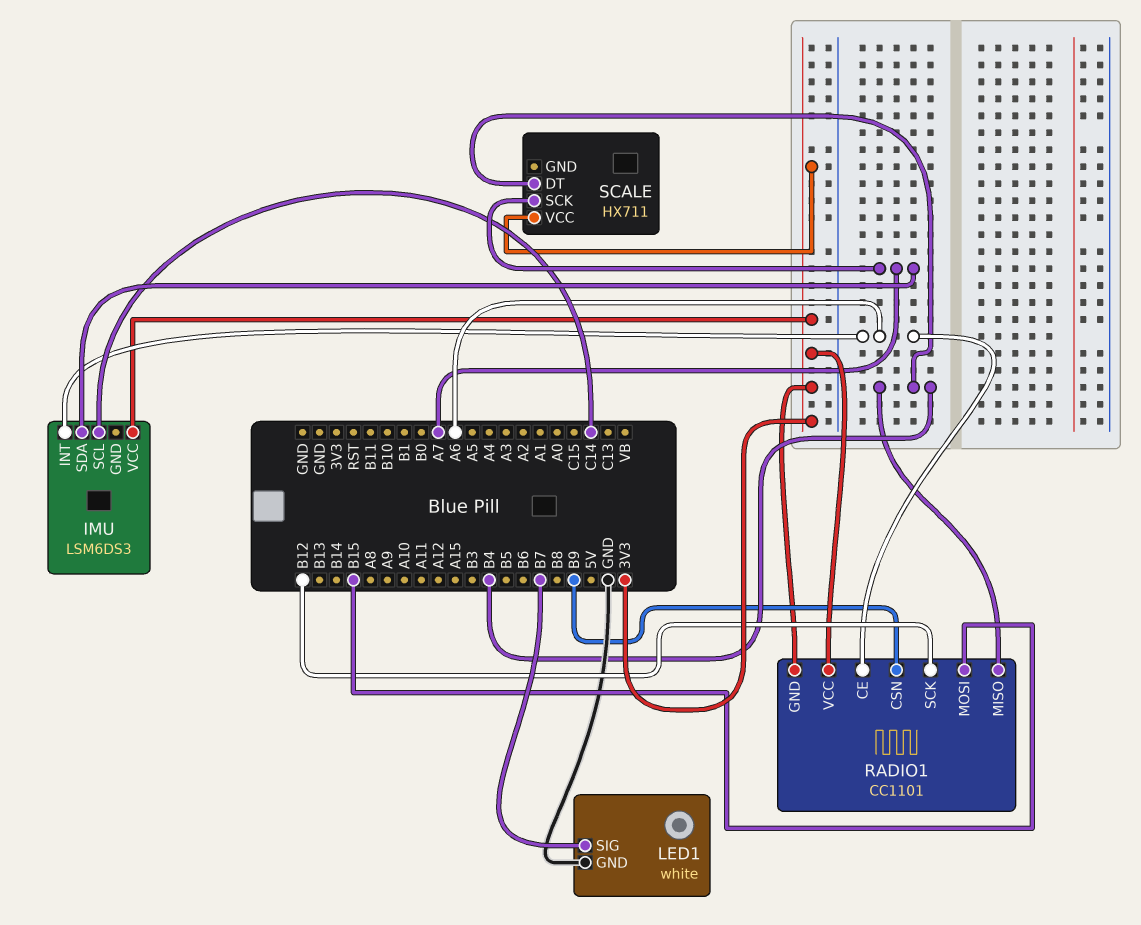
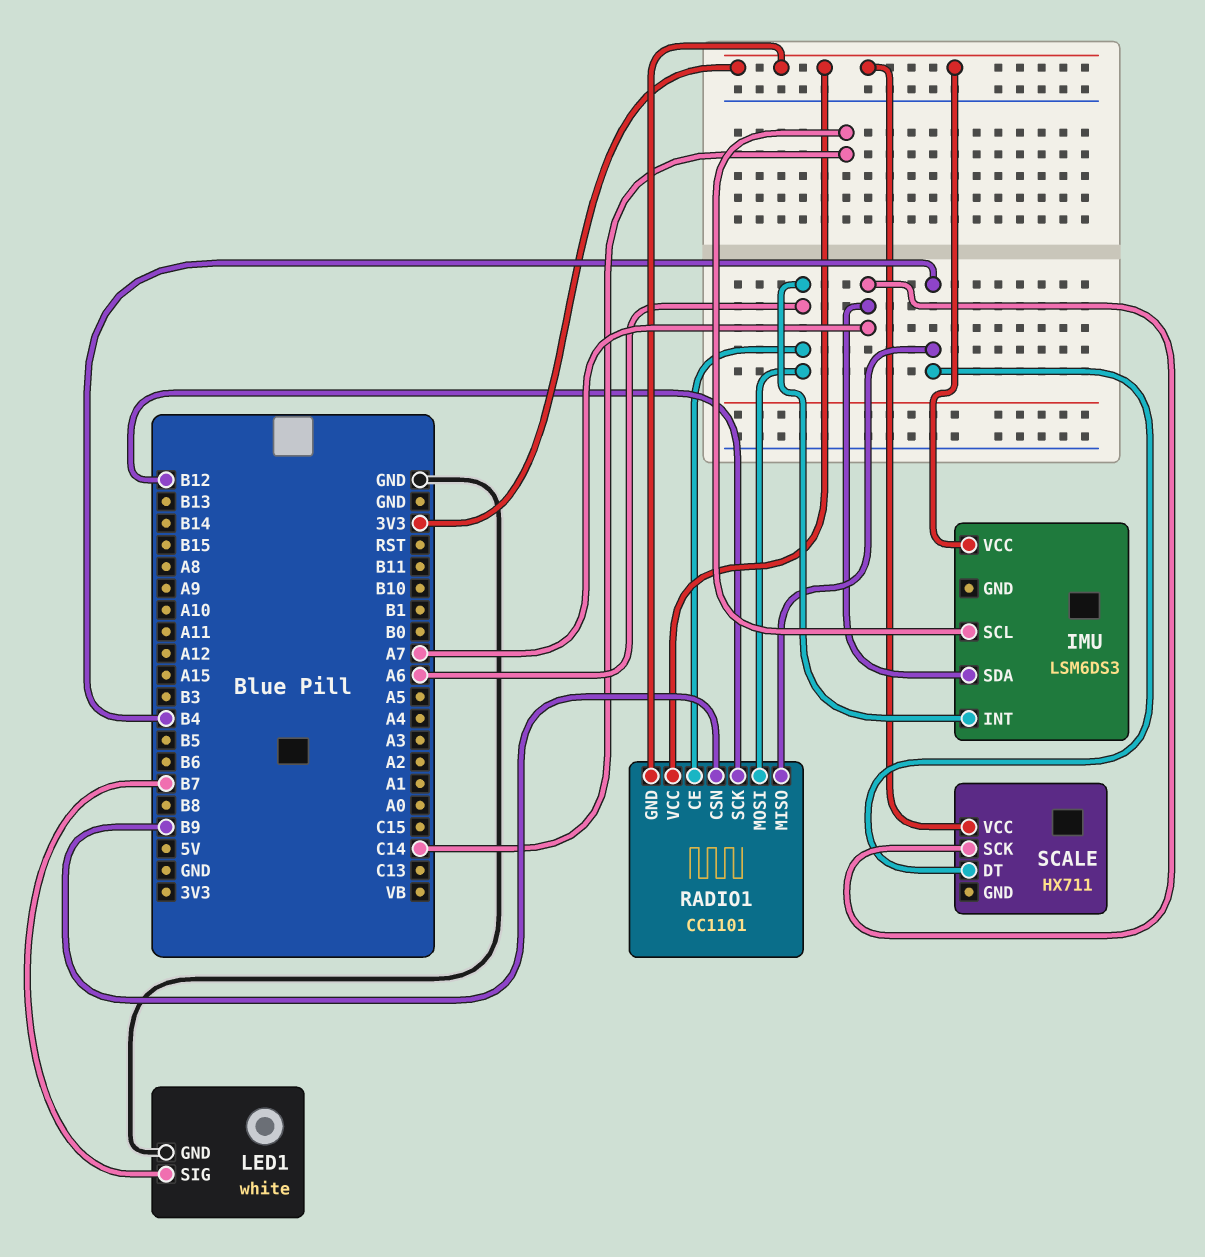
RADIO1 pin MOSI: B15 -> A6

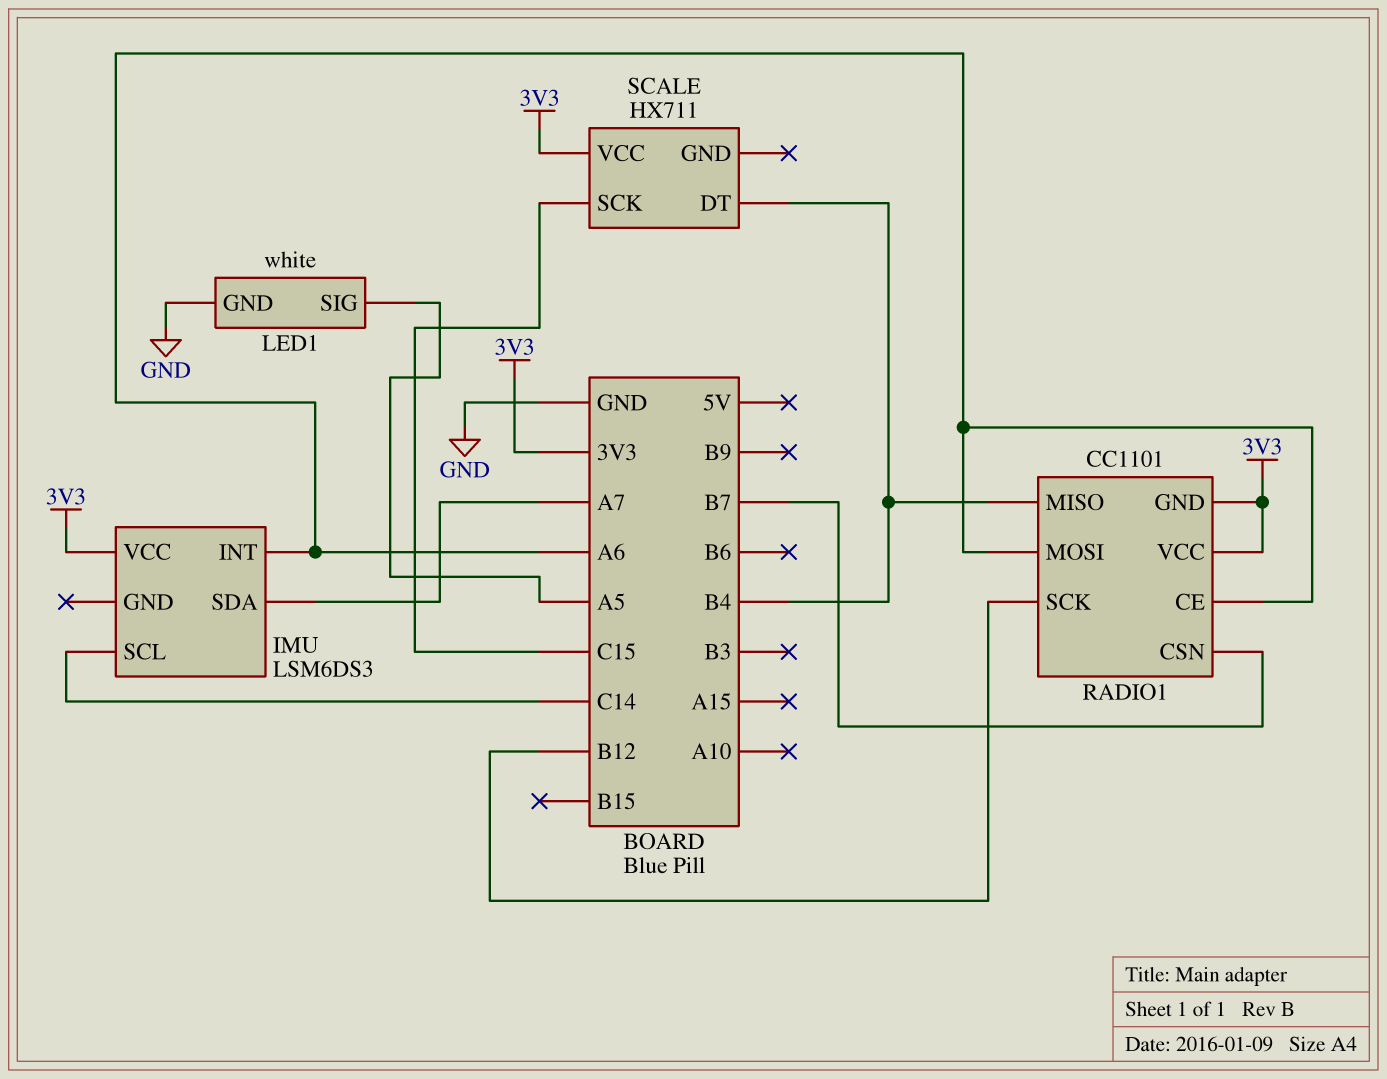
LED1 pin SIG: B7 -> A5
RADIO1 pin CSN: B9 -> B7
SCALE pin SCK: A7 -> C15

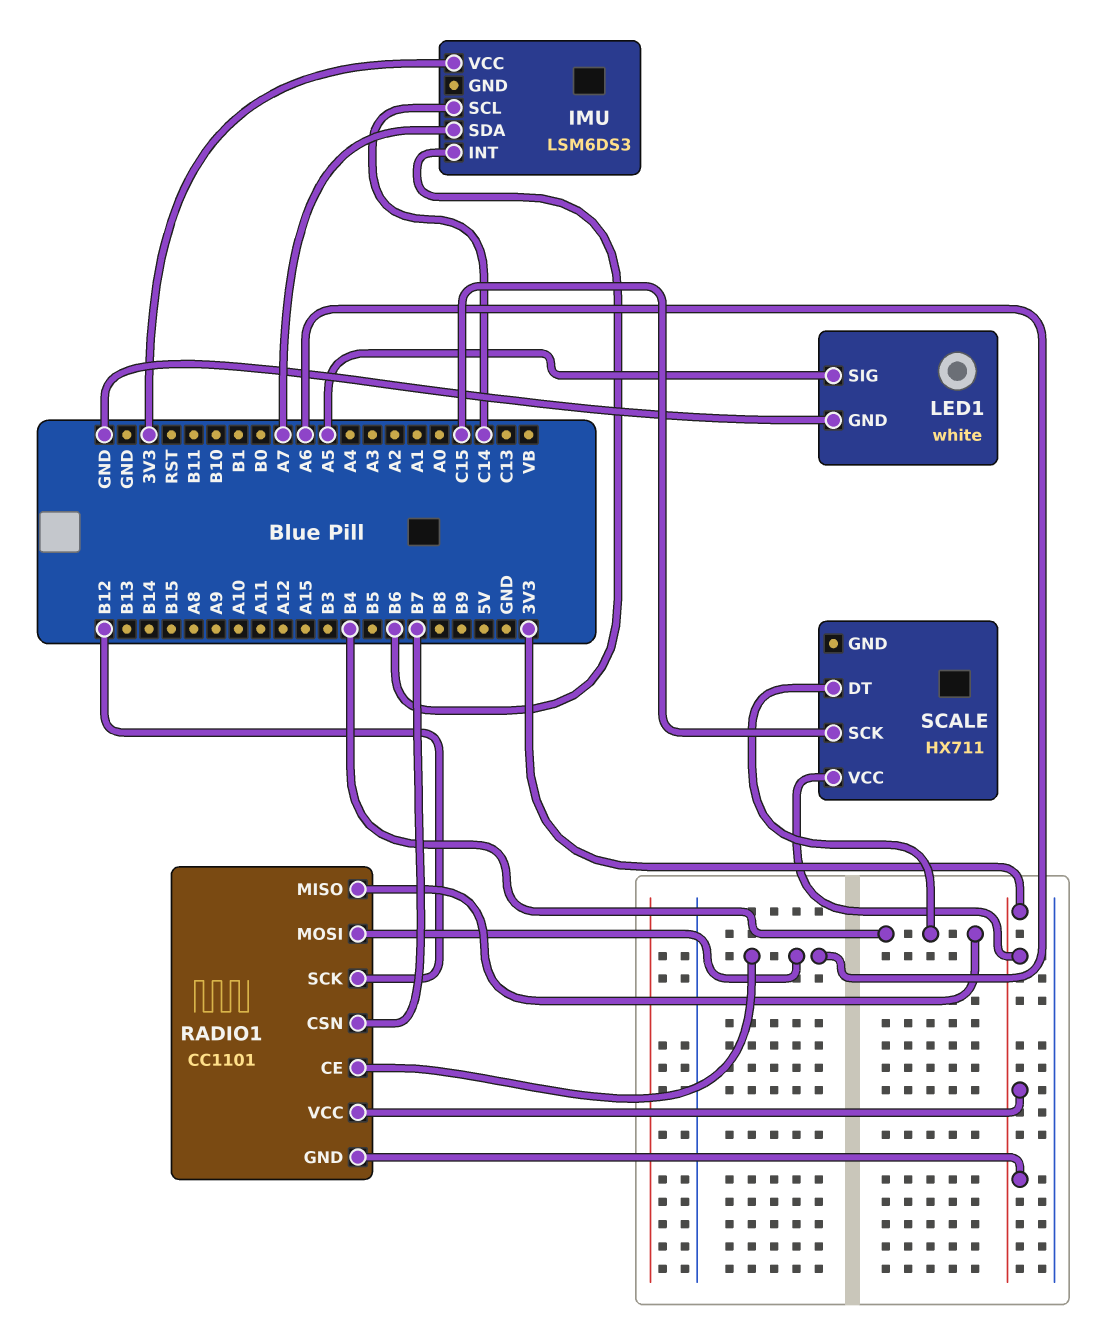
IMU pin INT: A6 -> B6

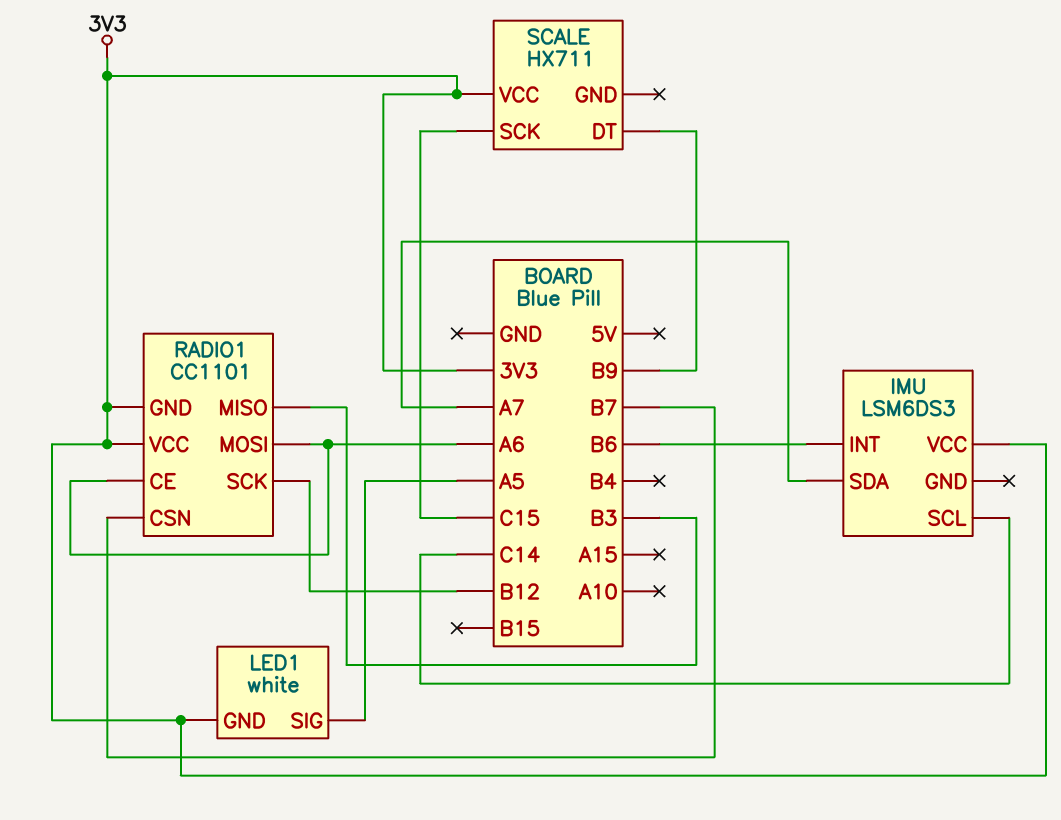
LED1 pin GND: GND -> 3V3
RADIO1 pin MISO: B4 -> B3
SCALE pin DT: B4 -> B9

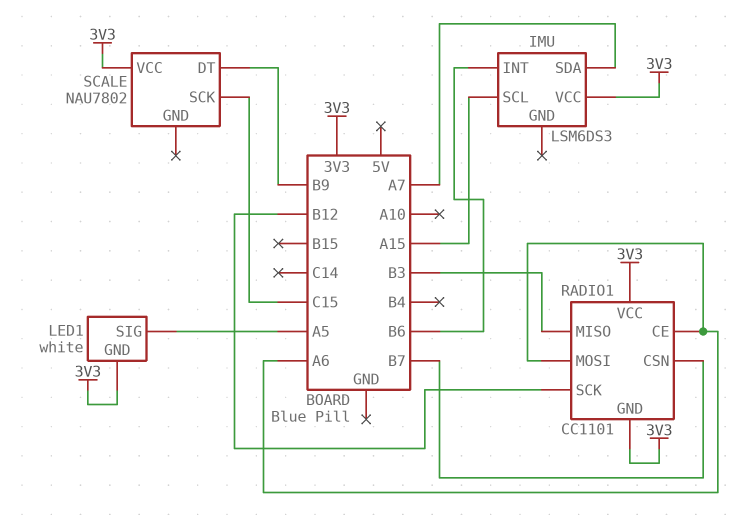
IMU pin SCL: C14 -> A15
SCALE: HX711 -> NAU7802

